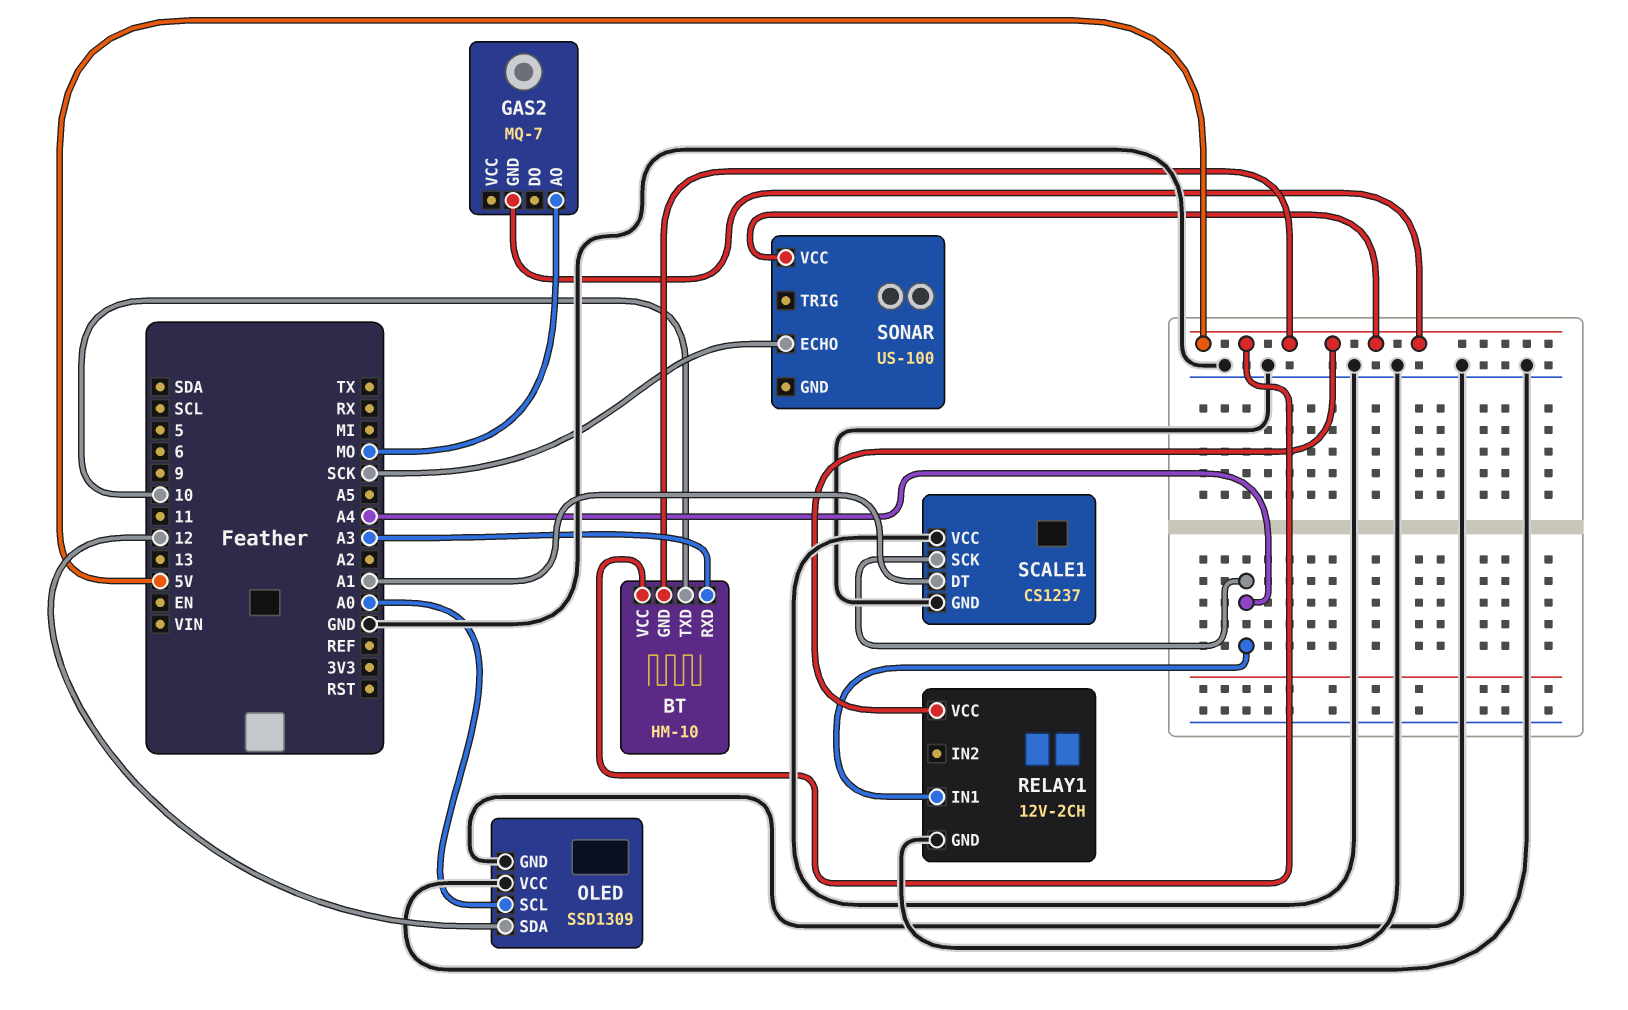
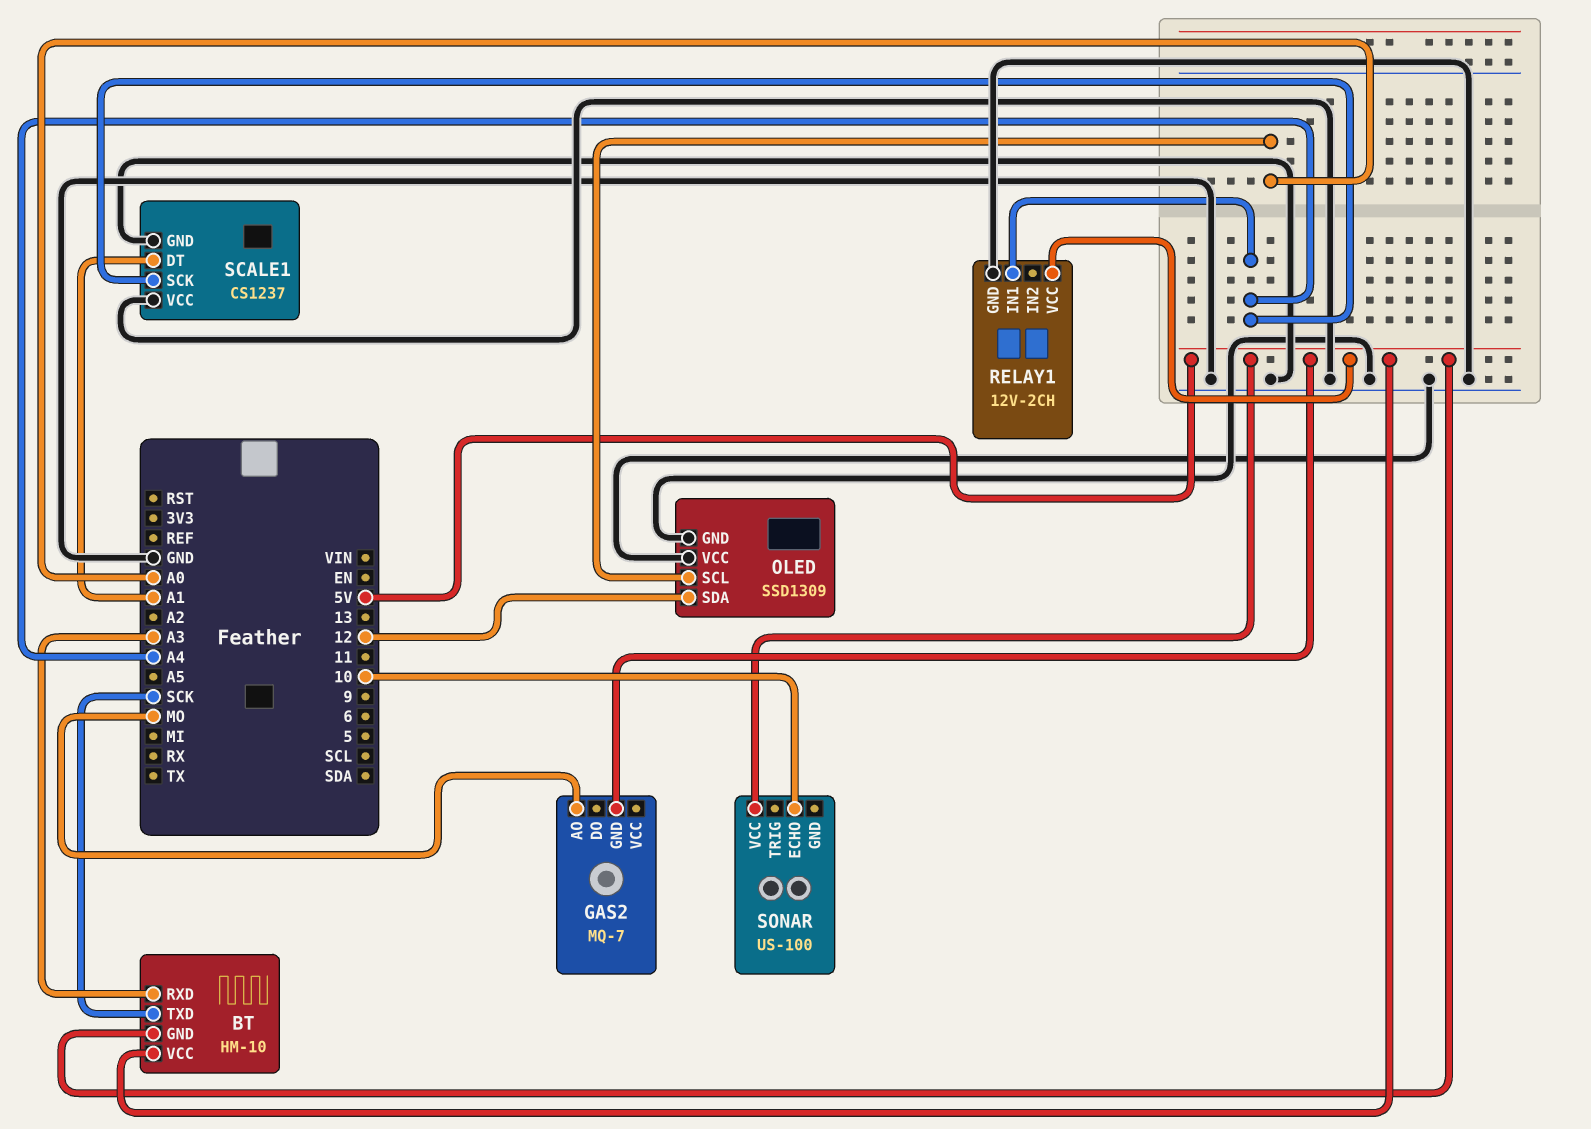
BT pin TXD: 10 -> SCK
SONAR pin ECHO: SCK -> 10

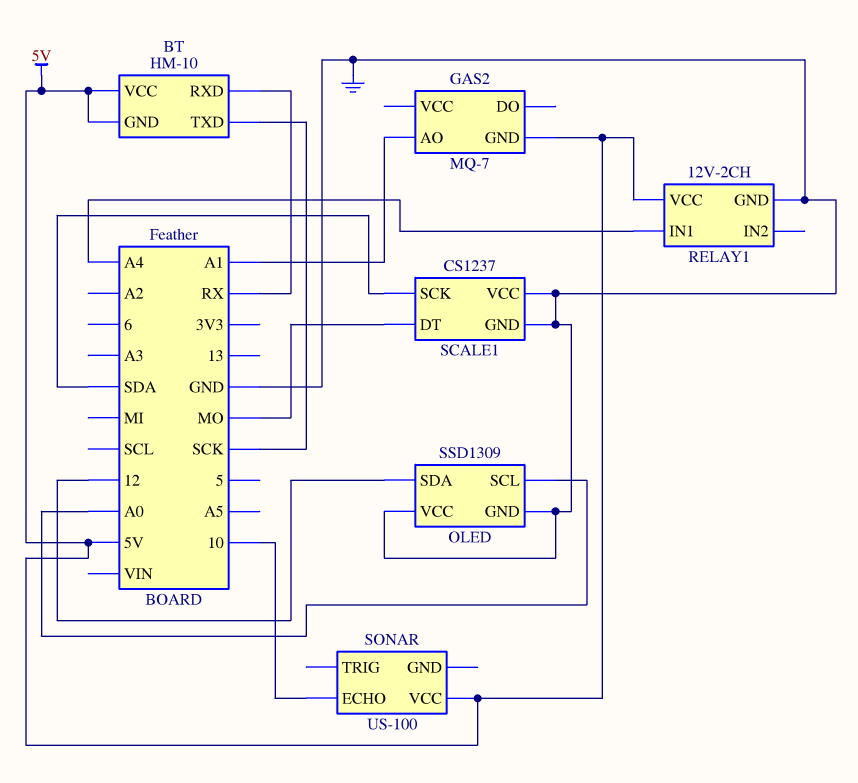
BT pin RXD: A3 -> RX
GAS2 pin AO: MO -> A1
SCALE1 pin DT: A1 -> MO
SCALE1 pin SCK: A4 -> SDA

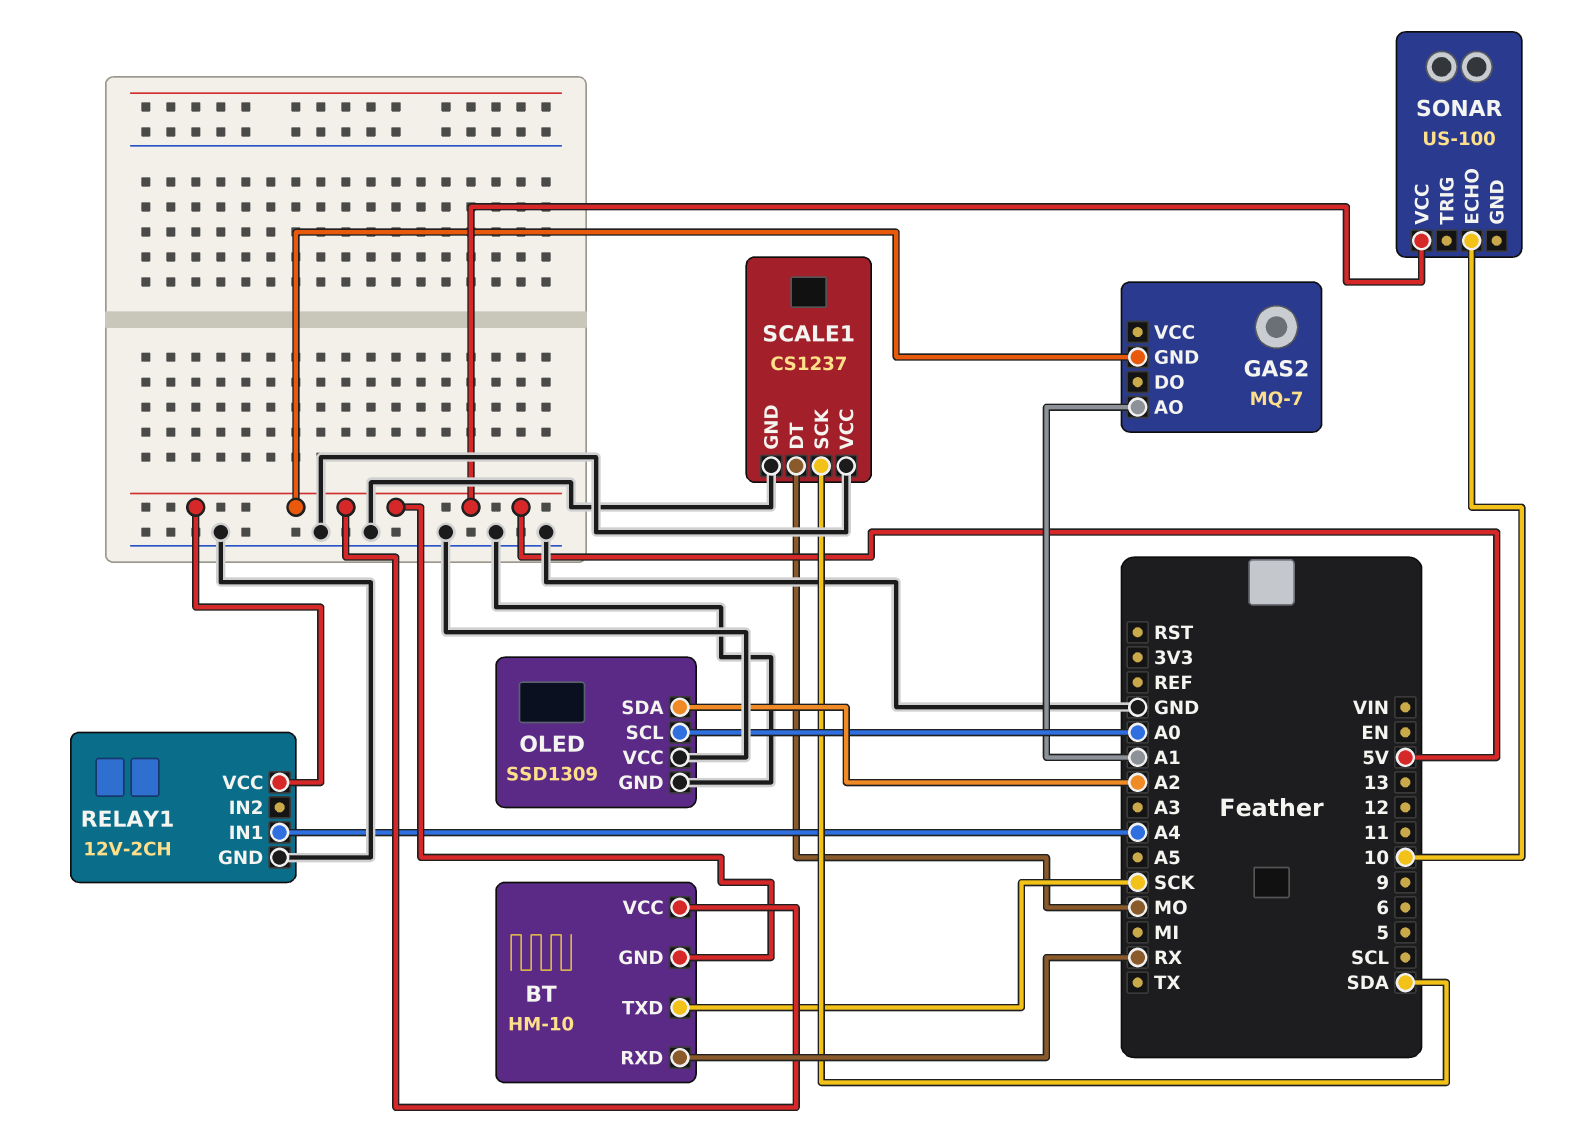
OLED pin SDA: 12 -> A2

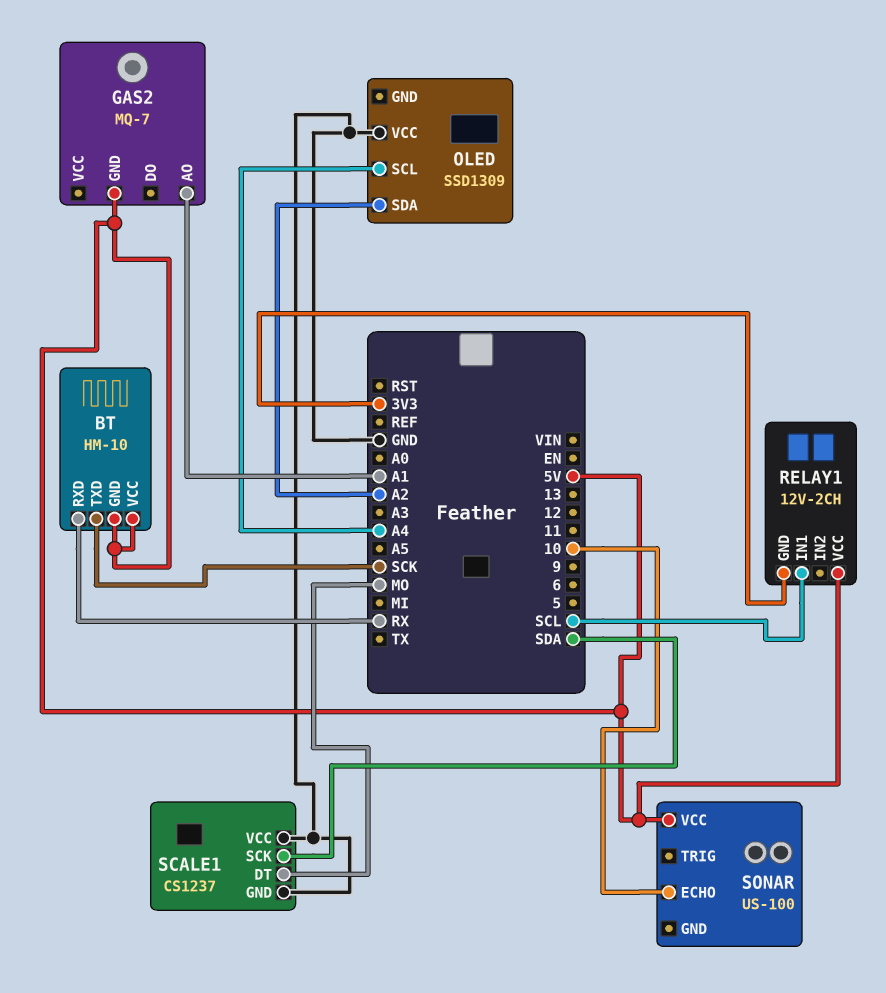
OLED pin GND: GND -> none
OLED pin SCL: A0 -> A4
RELAY1 pin GND: GND -> 3V3
RELAY1 pin IN1: A4 -> SCL

